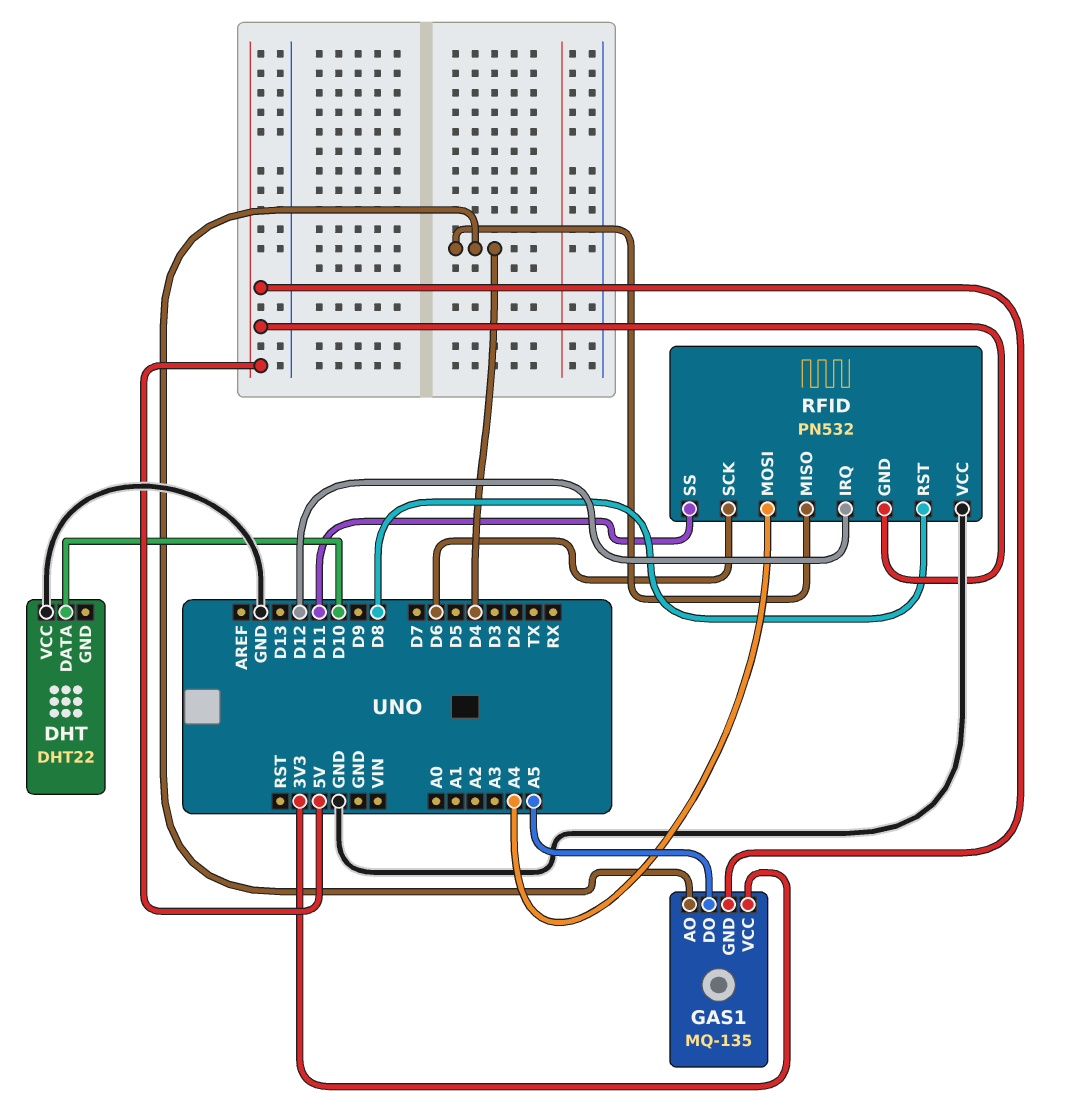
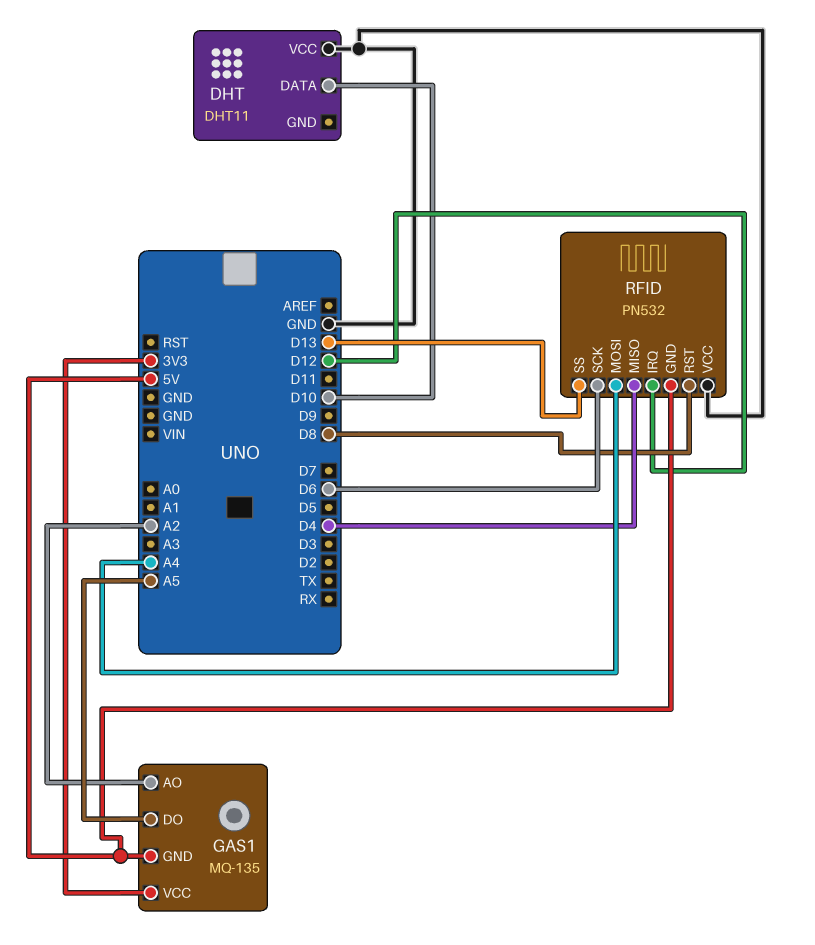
DHT: DHT22 -> DHT11
GAS1 pin AO: D4 -> A2
RFID pin SS: D11 -> D13

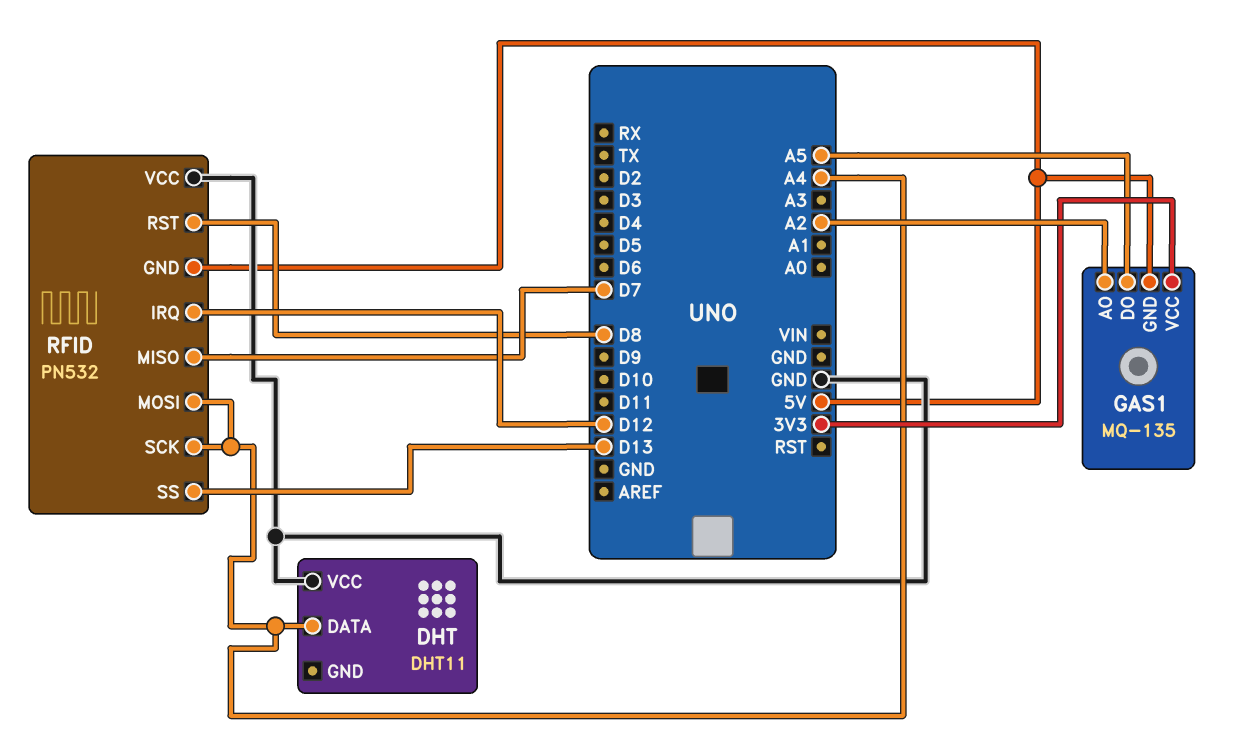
DHT pin DATA: D10 -> A4
RFID pin MISO: D4 -> D7
RFID pin SCK: D6 -> A4

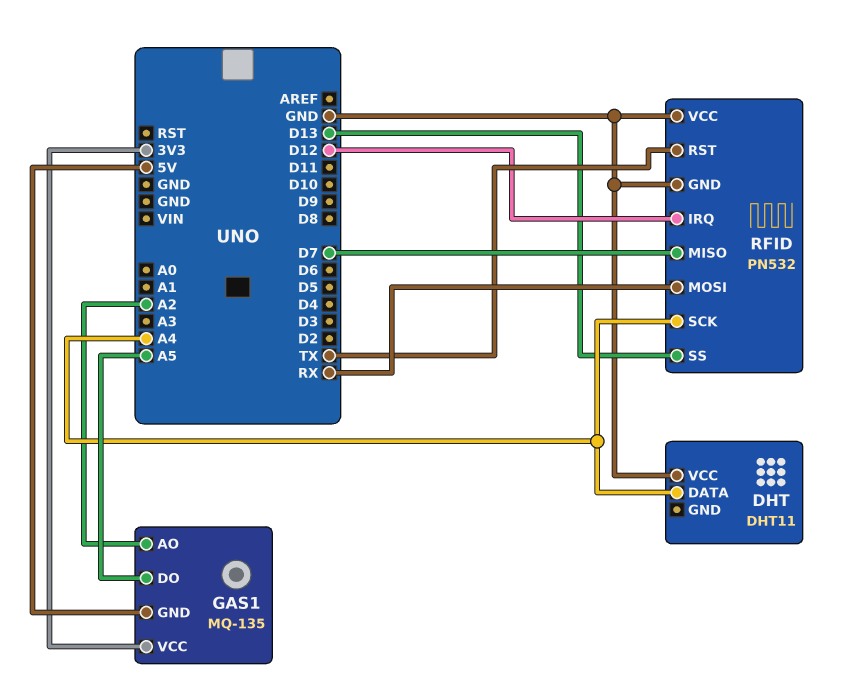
RFID pin GND: 5V -> GND
RFID pin MOSI: A4 -> RX
RFID pin RST: D8 -> TX

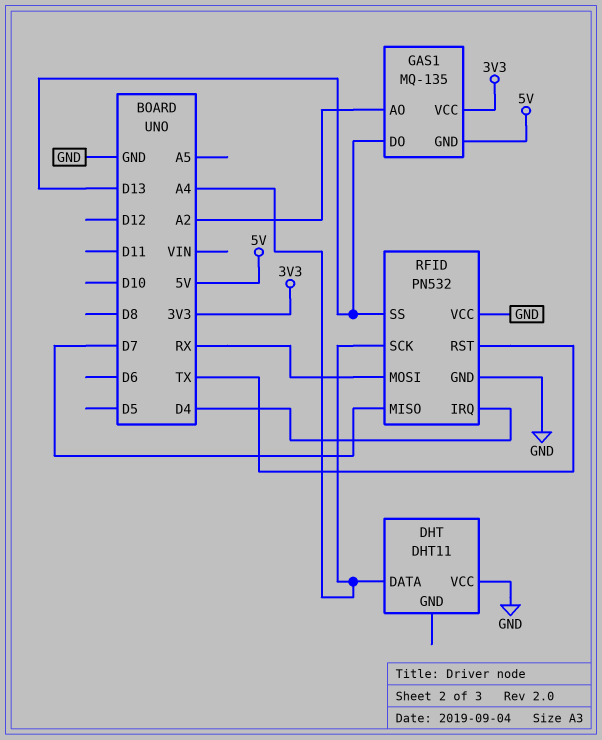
GAS1 pin DO: A5 -> D13
RFID pin IRQ: D12 -> D4

